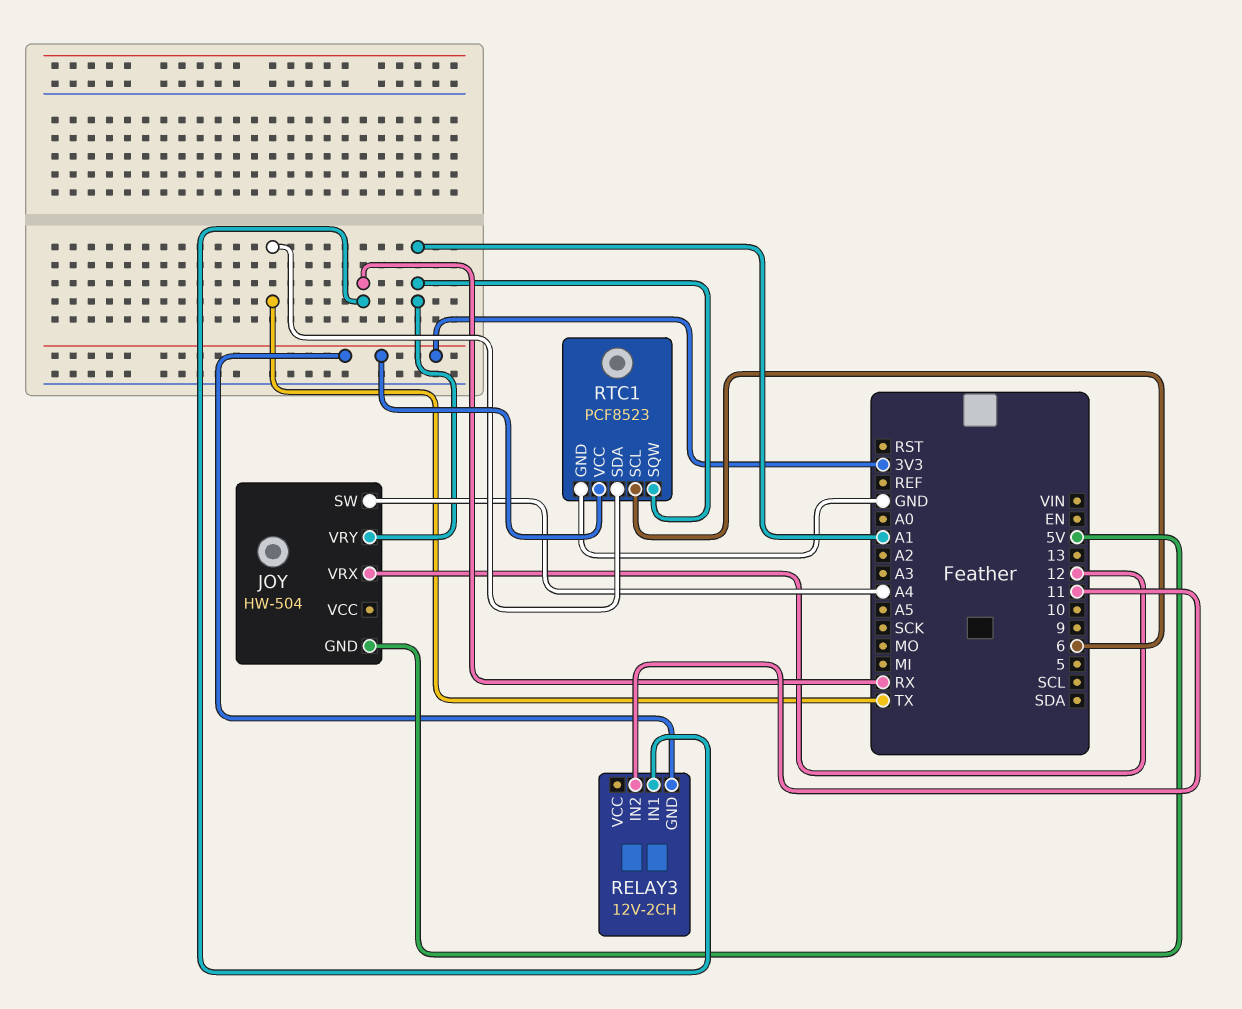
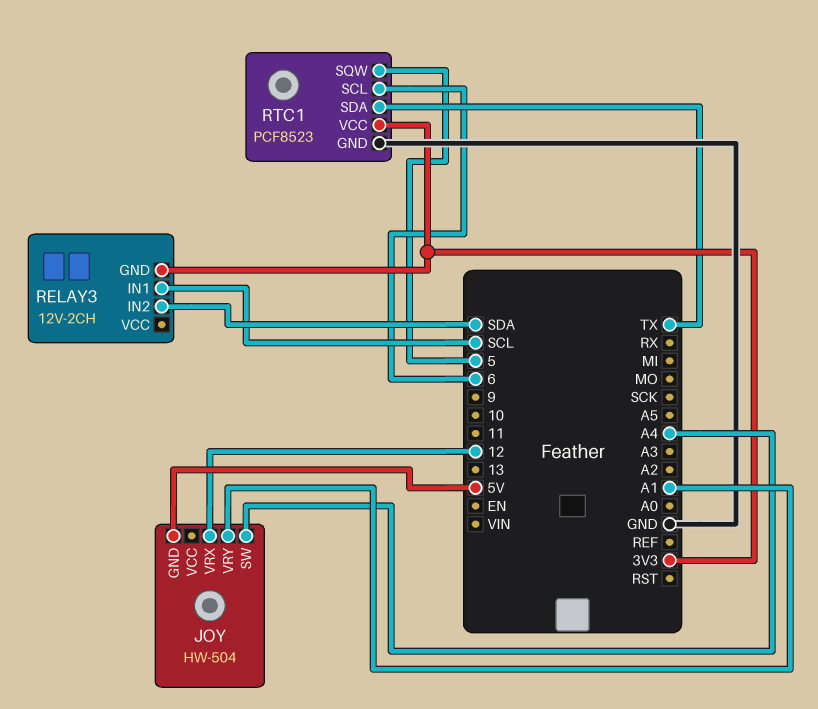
RELAY3 pin IN1: RX -> SCL
RELAY3 pin IN2: 11 -> SDA
RTC1 pin SQW: A1 -> 5

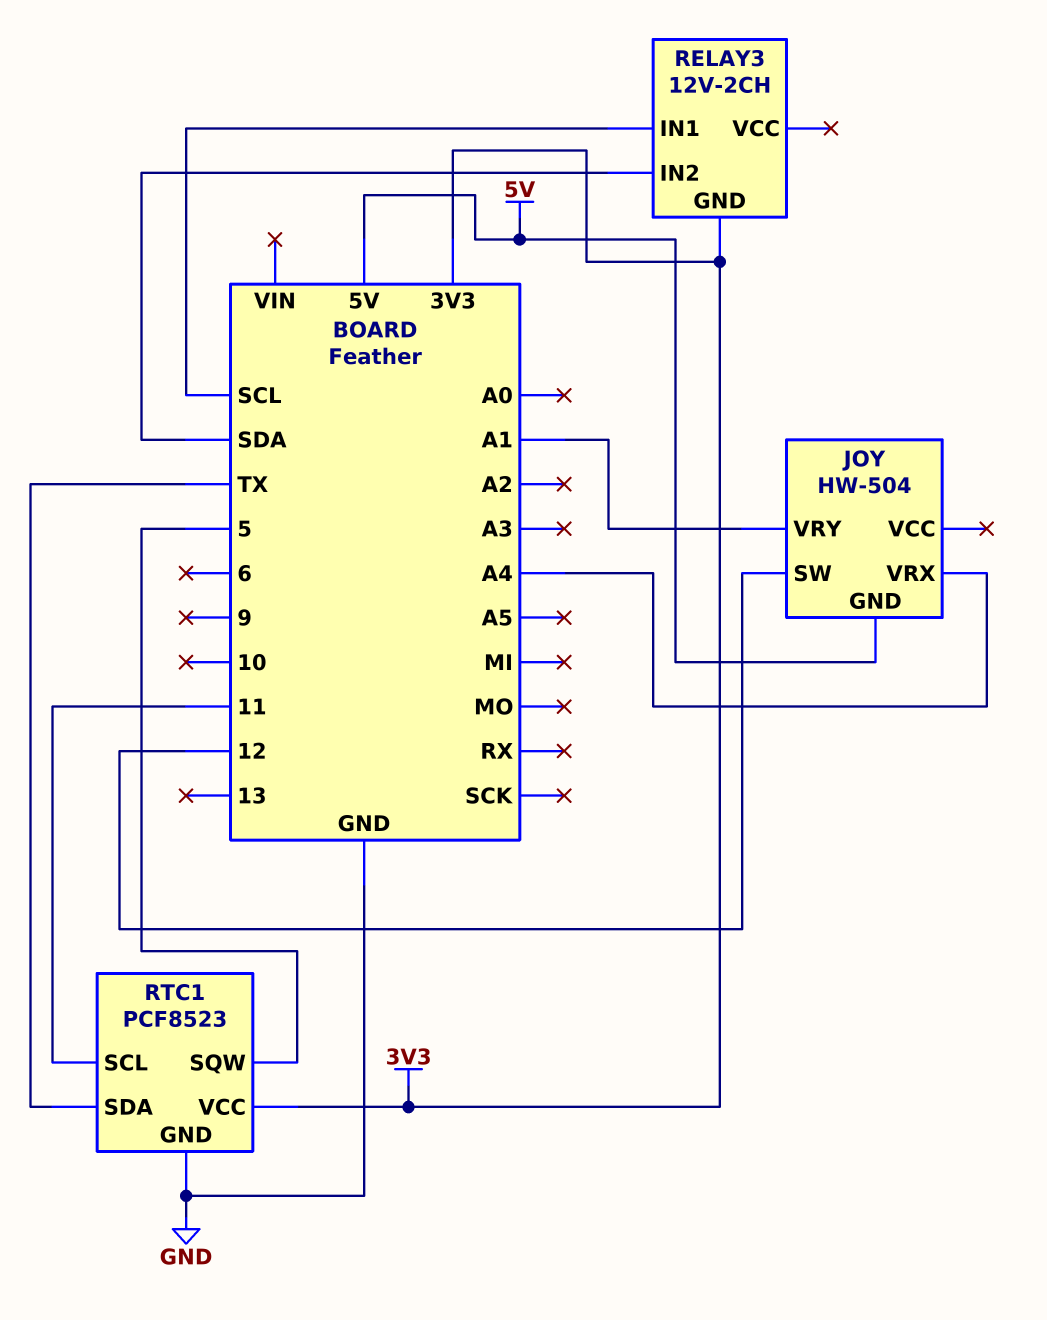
JOY pin SW: A4 -> 12
JOY pin VRX: 12 -> A4
RTC1 pin SCL: 6 -> 11

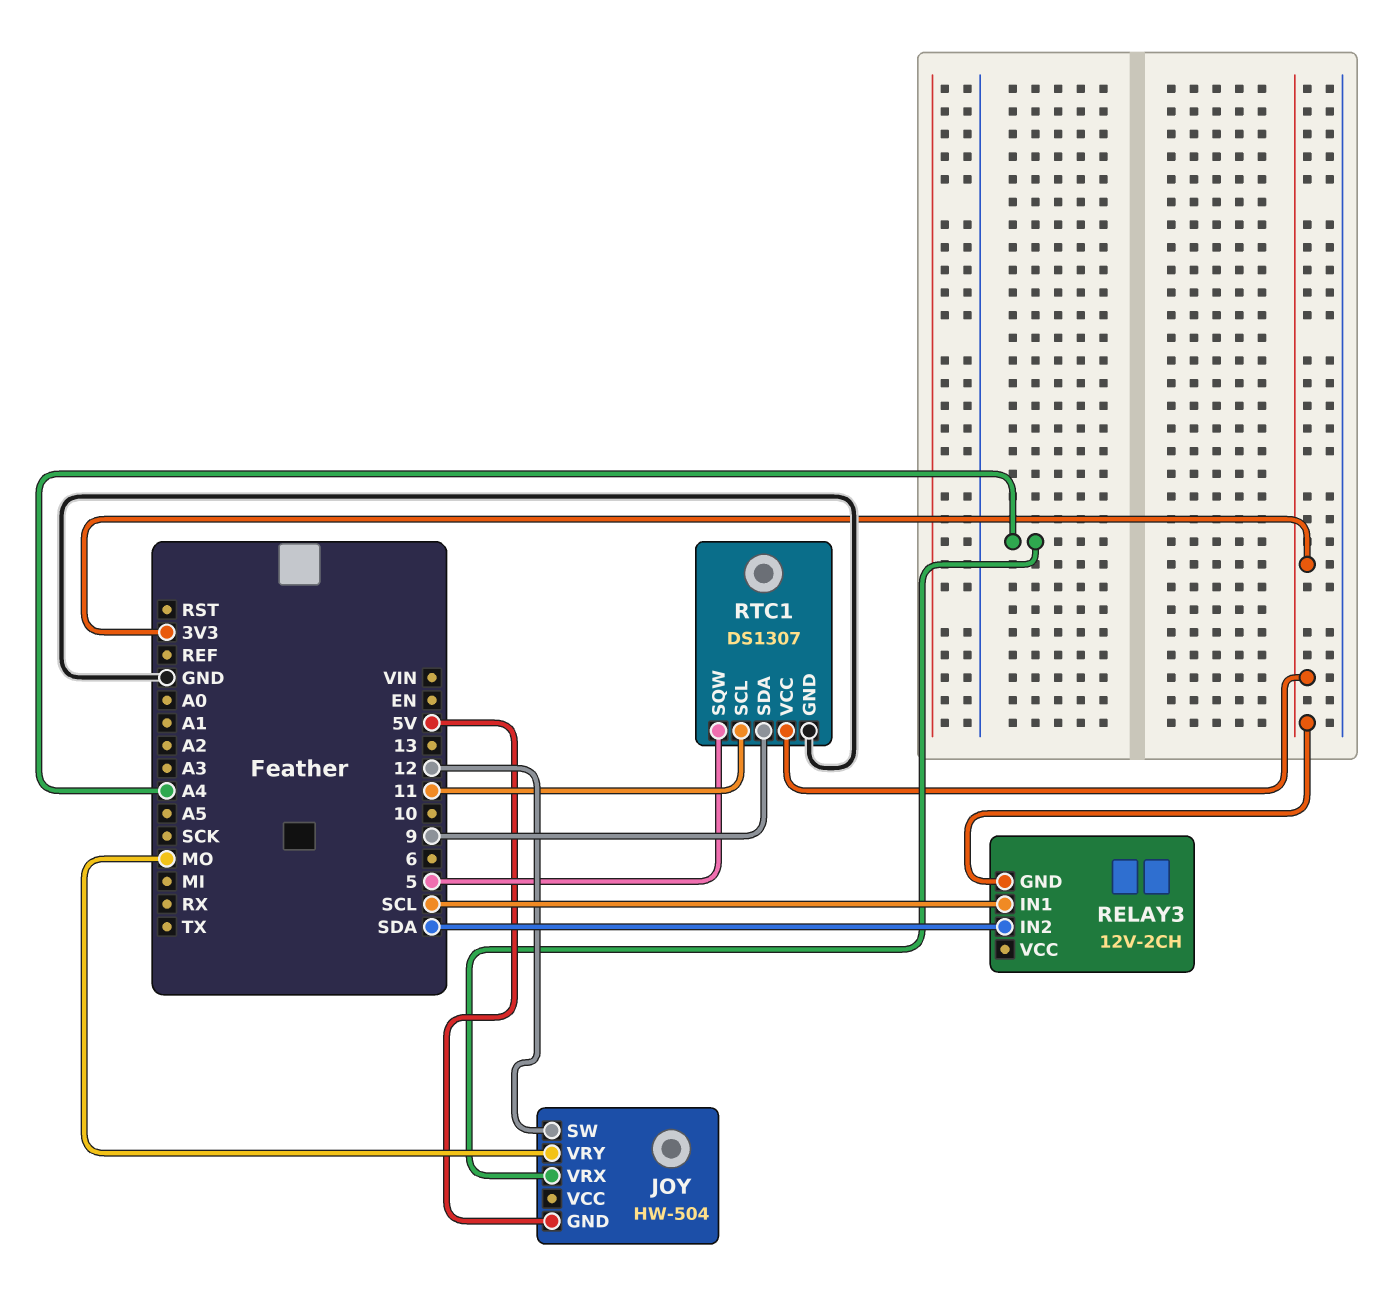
JOY pin VRY: A1 -> MO
RTC1: PCF8523 -> DS1307
RTC1 pin SDA: TX -> 9

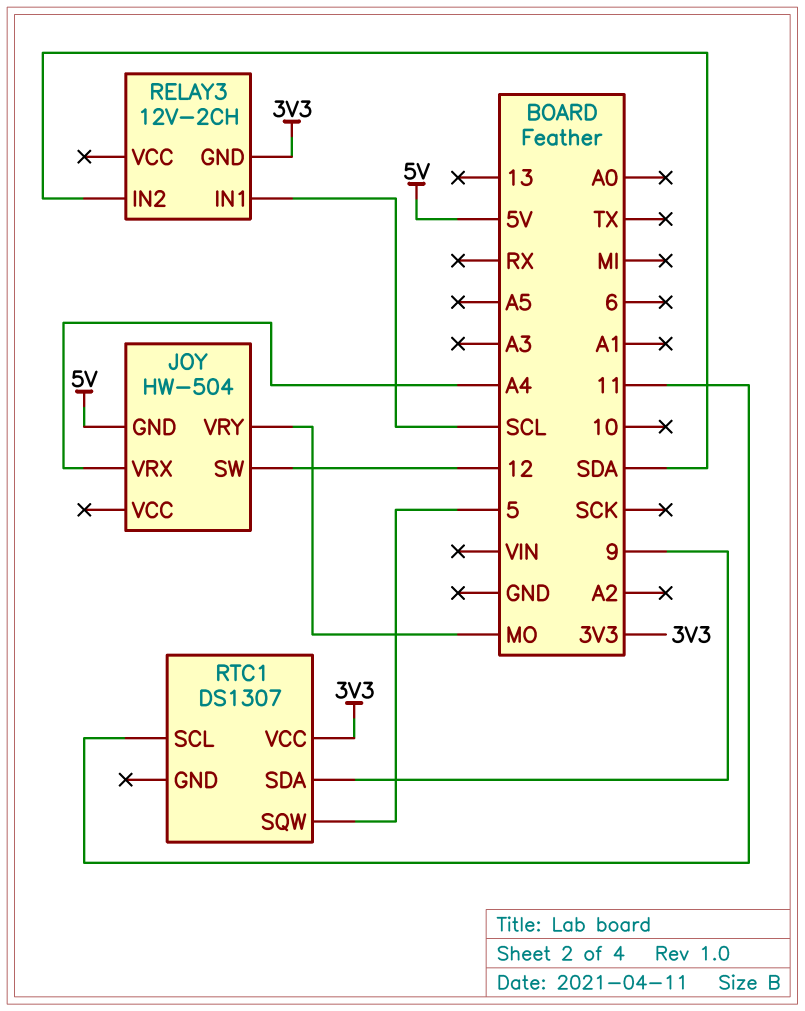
RTC1 pin GND: GND -> none

